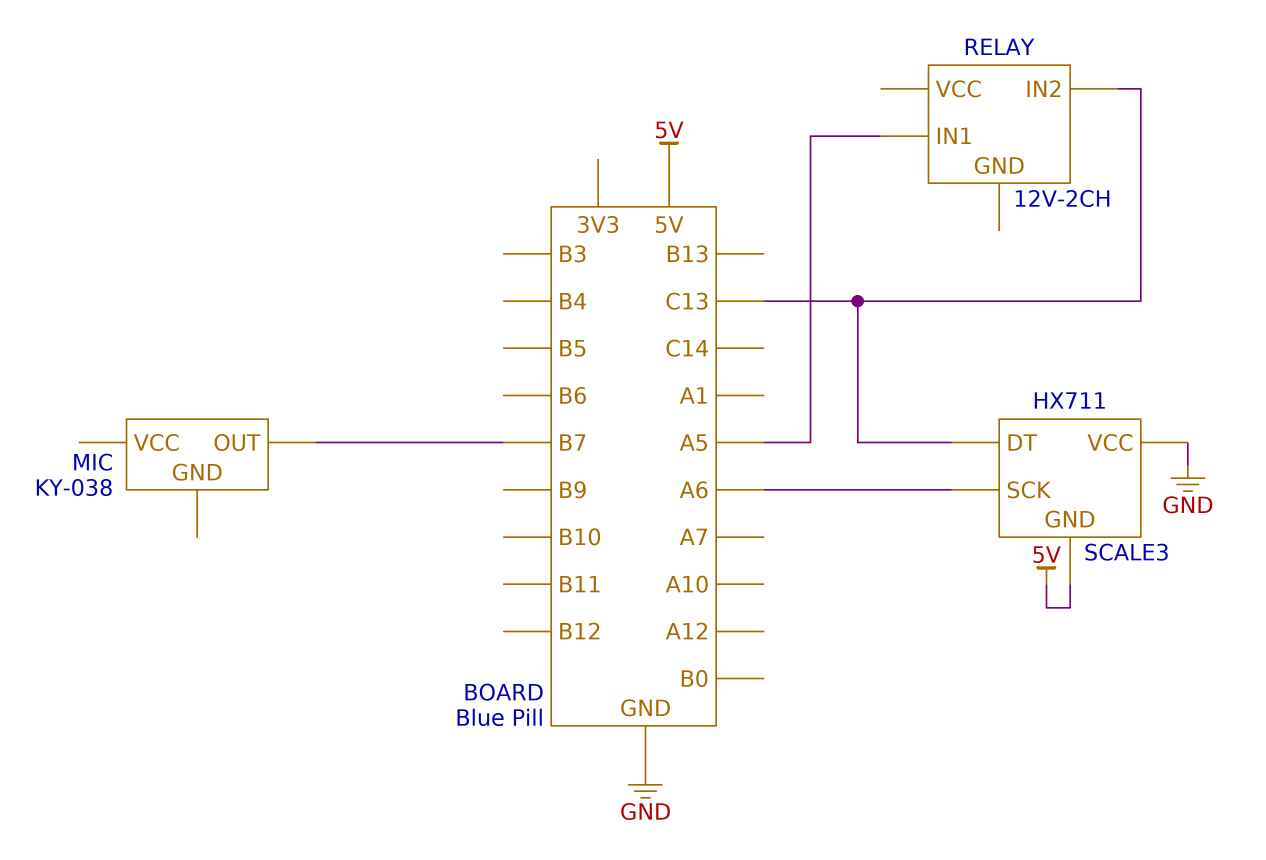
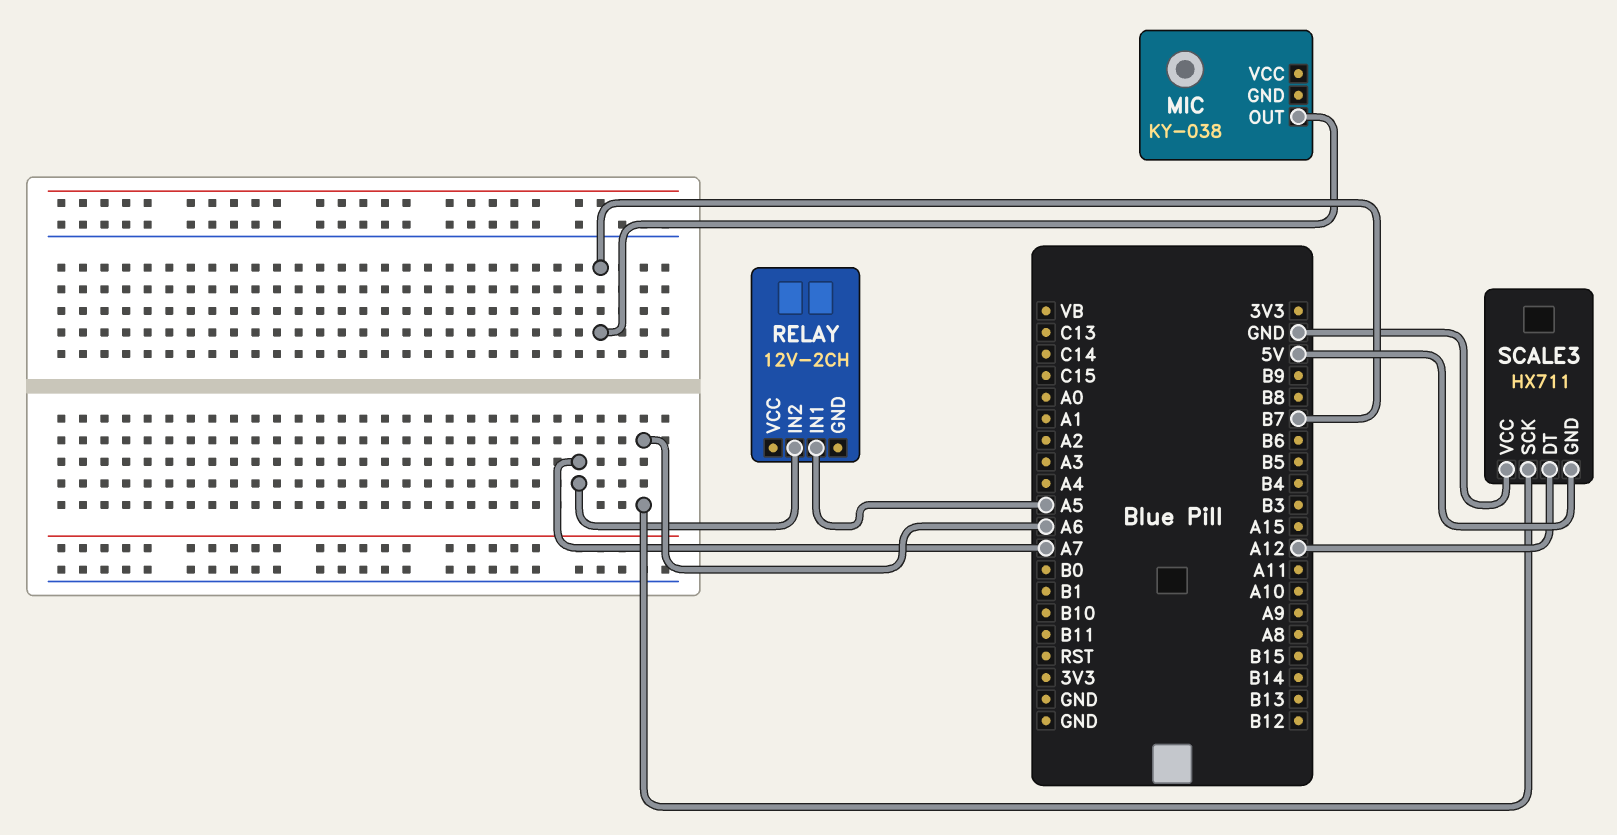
RELAY pin IN2: C13 -> A7
SCALE3 pin DT: C13 -> A12

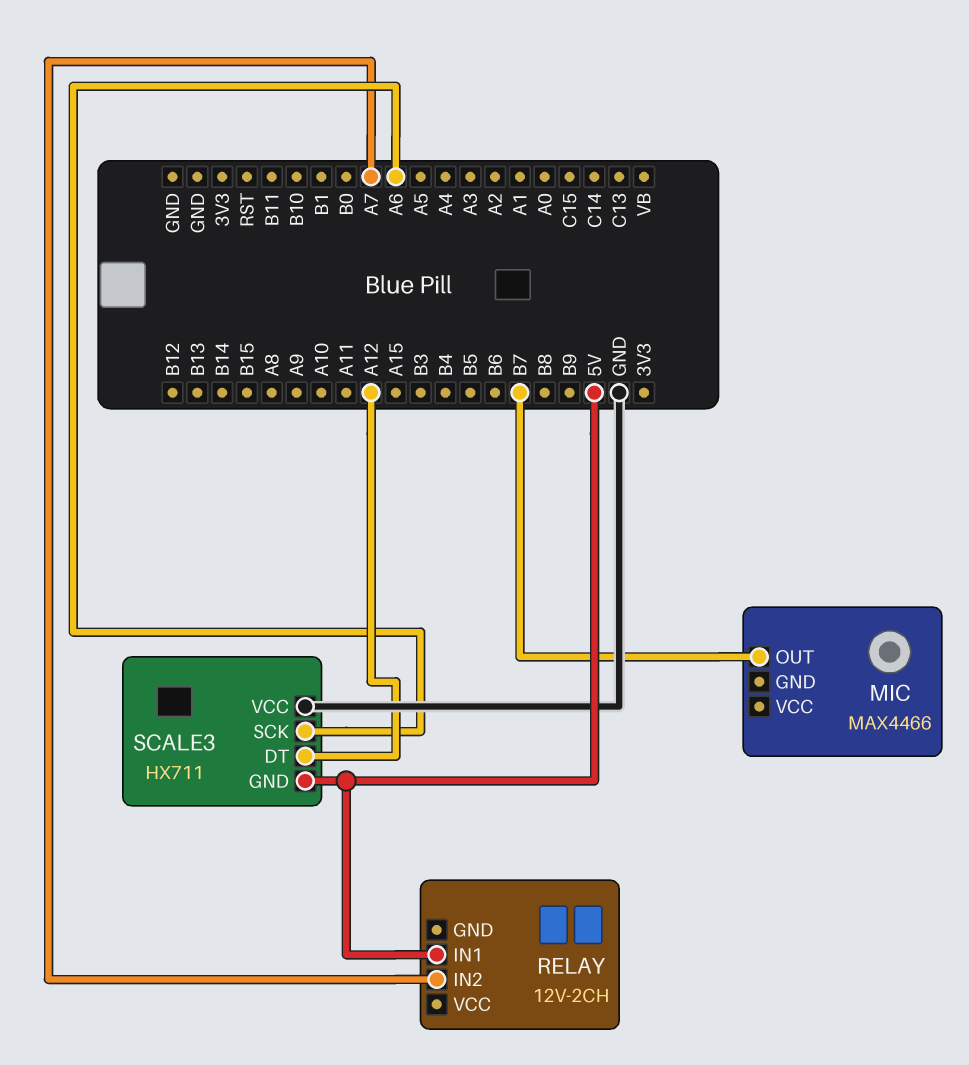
MIC: KY-038 -> MAX4466
RELAY pin IN1: A5 -> 5V

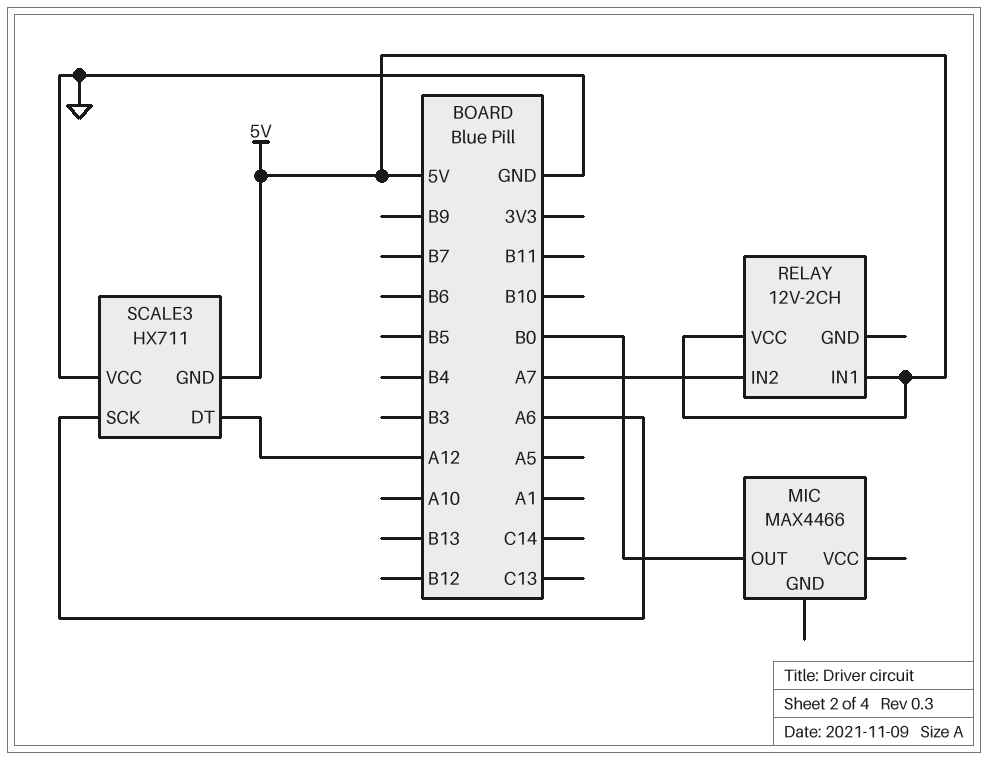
MIC pin OUT: B7 -> B0
RELAY pin VCC: none -> 5V

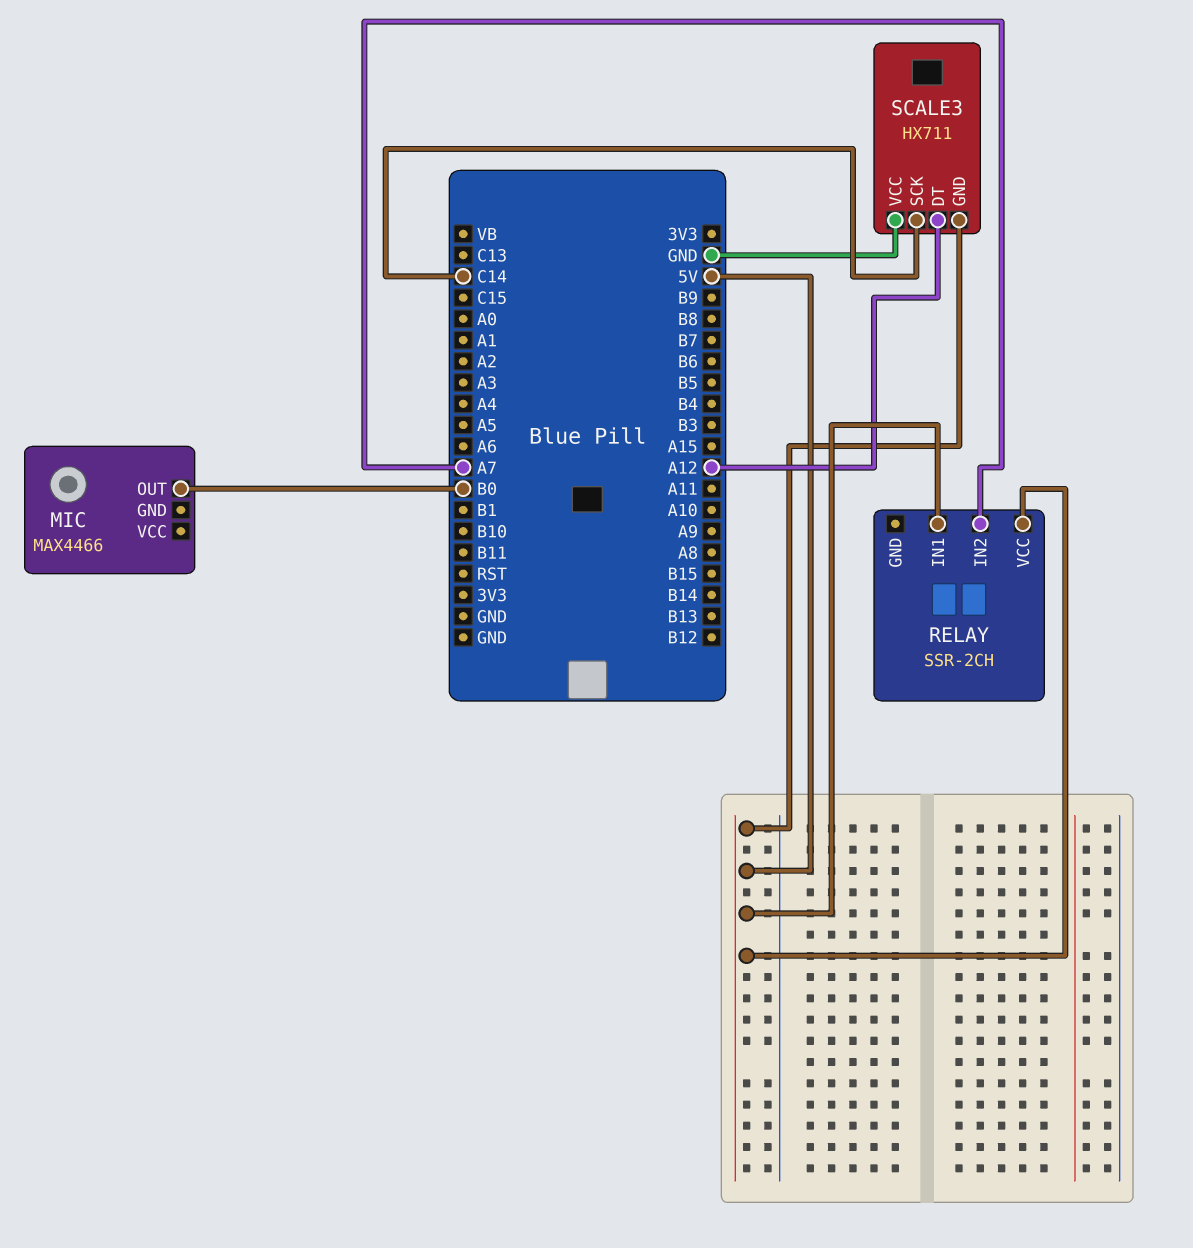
RELAY: 12V-2CH -> SSR-2CH
SCALE3 pin SCK: A6 -> C14

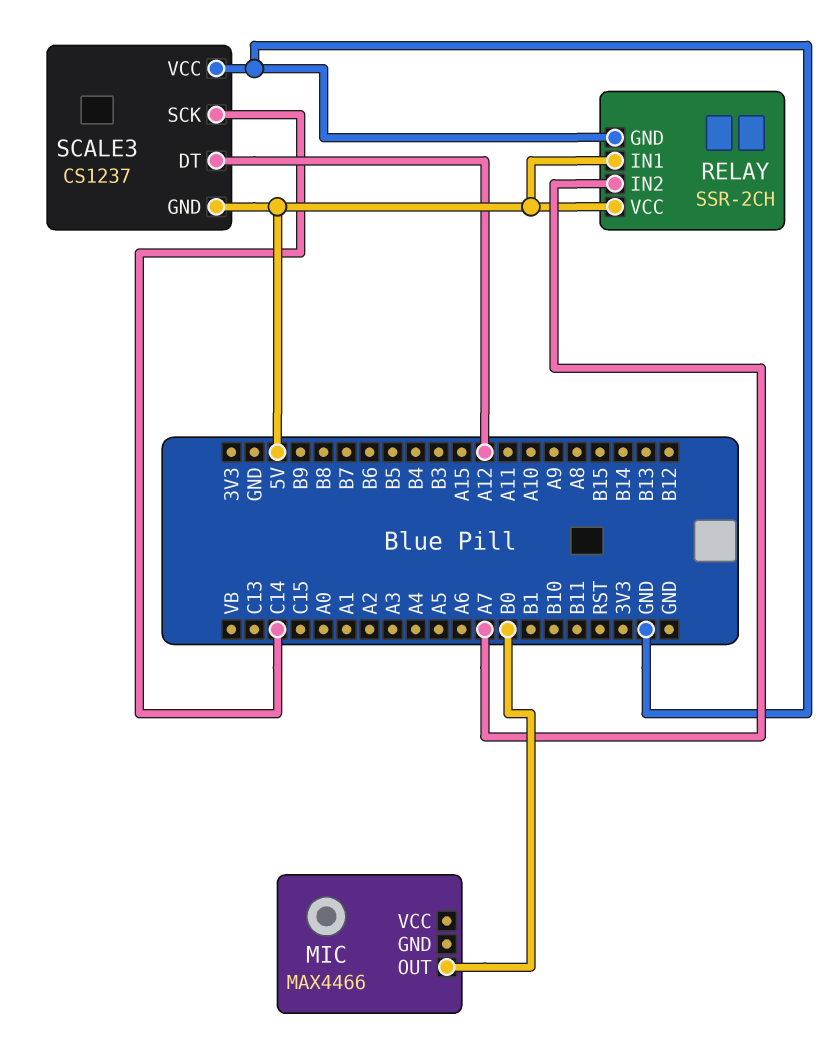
RELAY pin GND: none -> GND
SCALE3: HX711 -> CS1237

